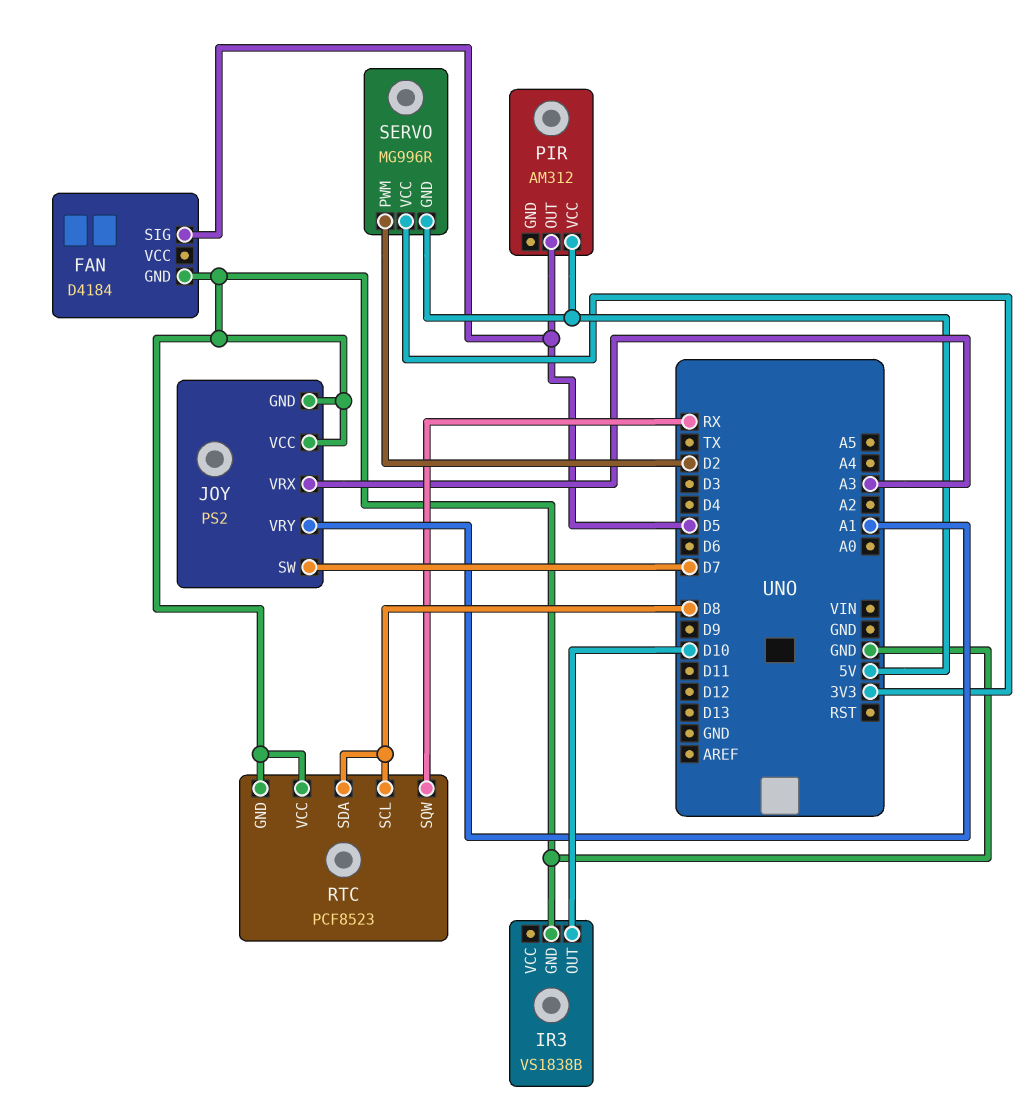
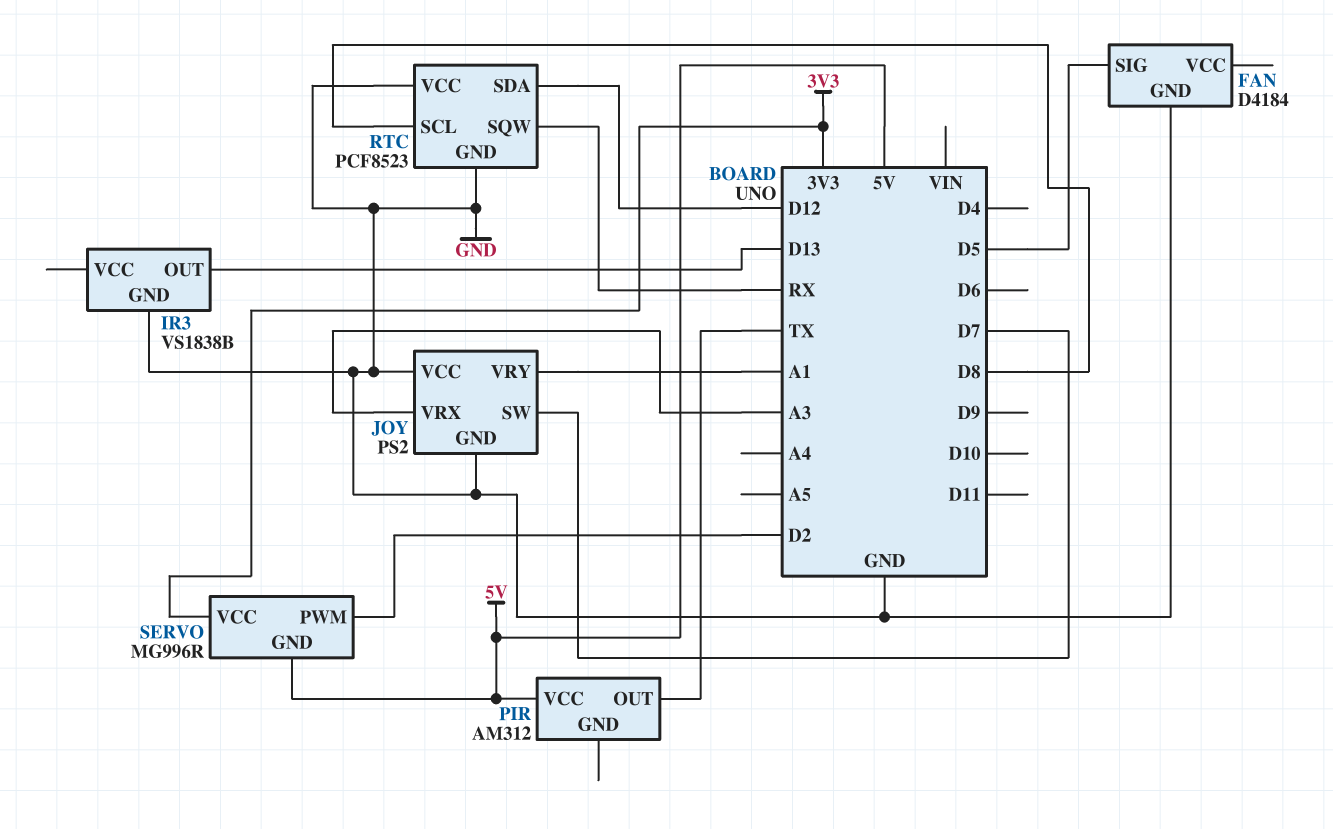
IR3 pin OUT: D10 -> D13
PIR pin OUT: D5 -> TX
RTC pin SDA: D8 -> D12

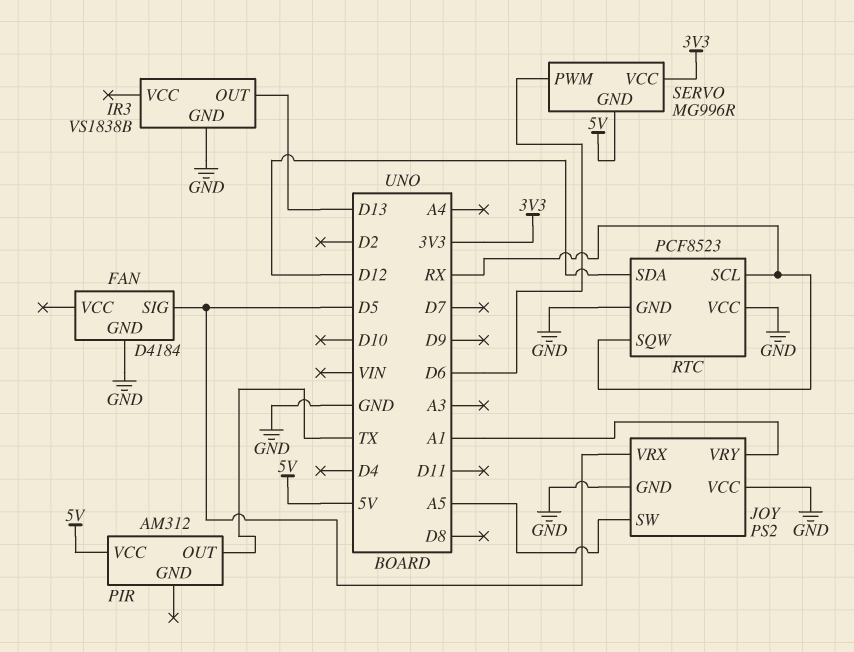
JOY pin SW: D7 -> A5
JOY pin VRX: A3 -> D5
RTC pin SCL: D8 -> RX
SERVO pin PWM: D2 -> D6

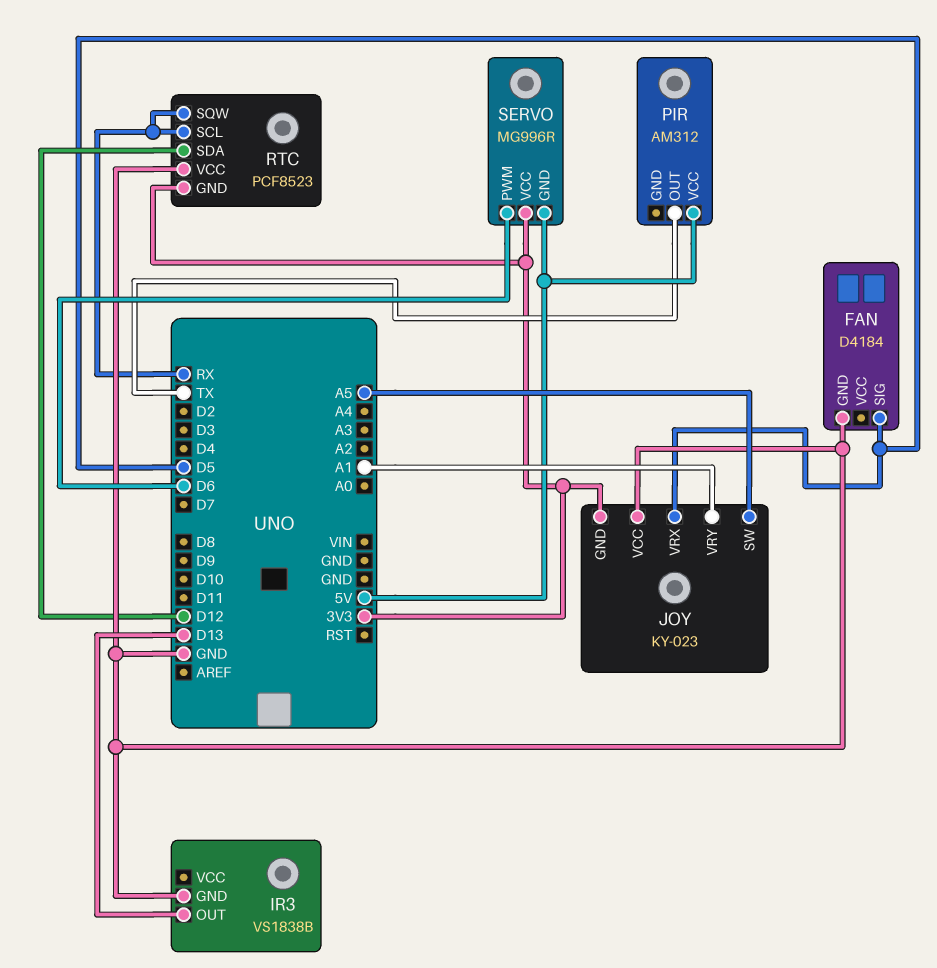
JOY: PS2 -> KY-023
JOY pin GND: GND -> 3V3
RTC pin GND: GND -> 3V3

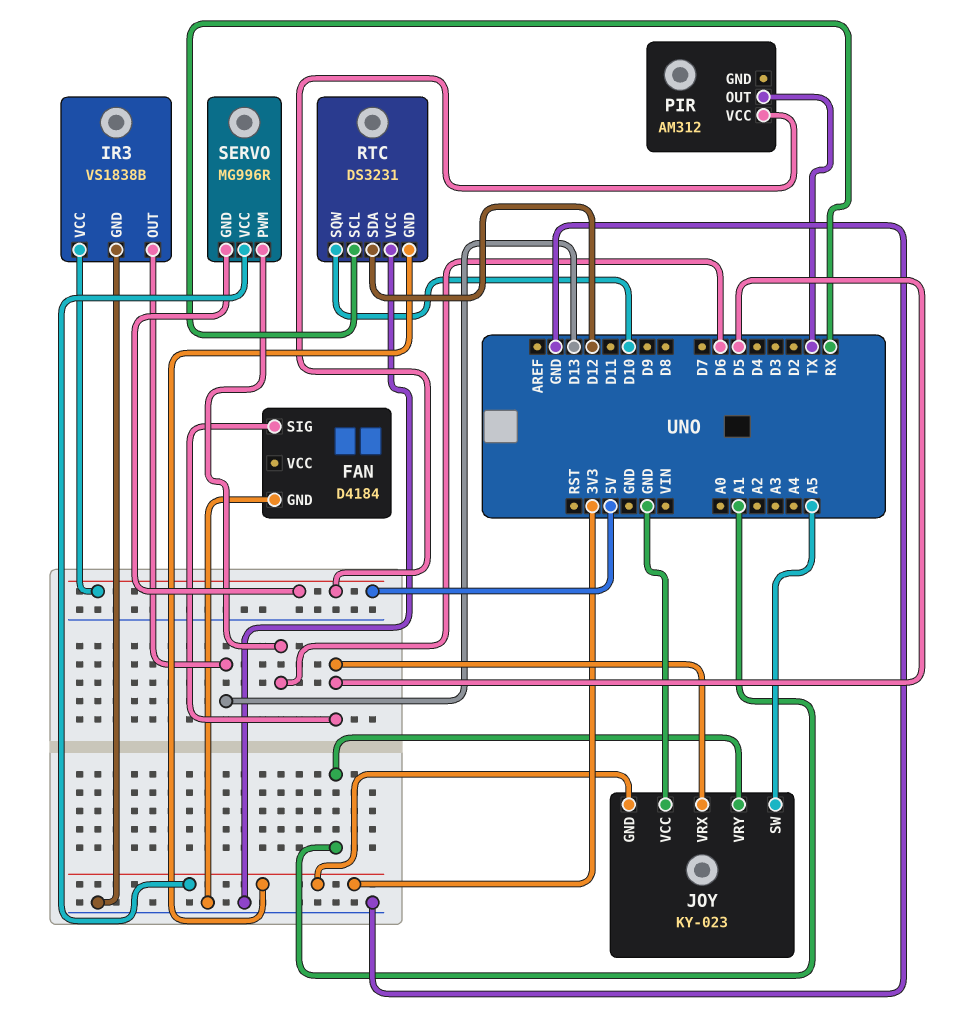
IR3 pin VCC: none -> 5V
RTC: PCF8523 -> DS3231
RTC pin SQW: RX -> D10

